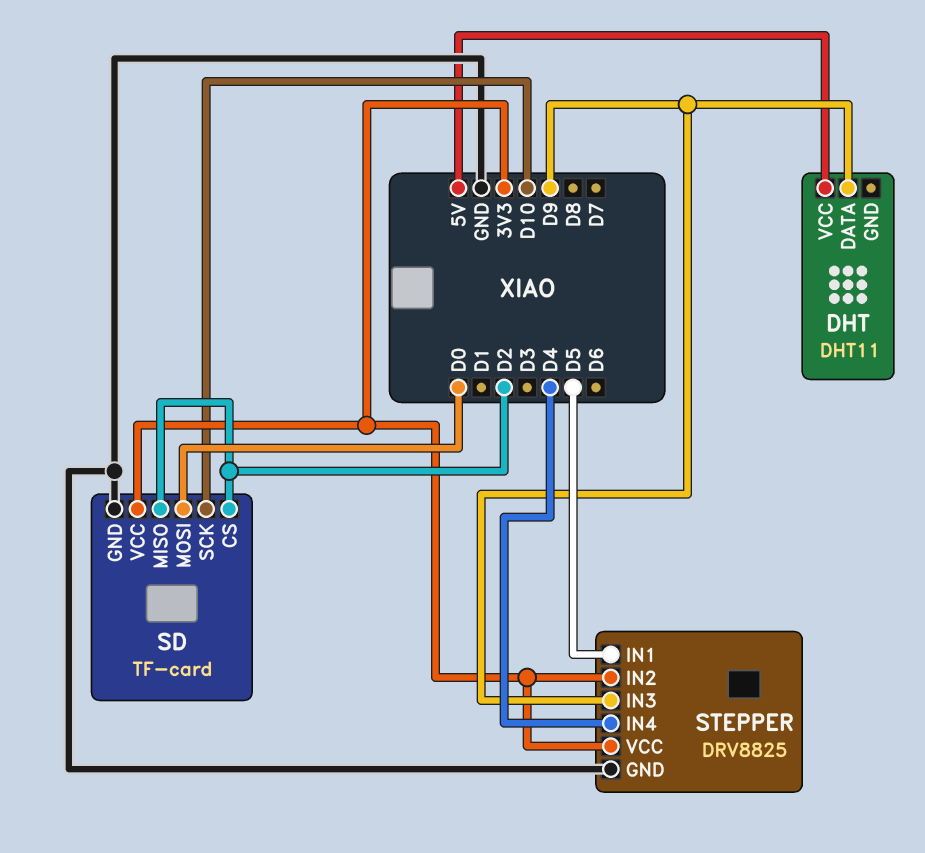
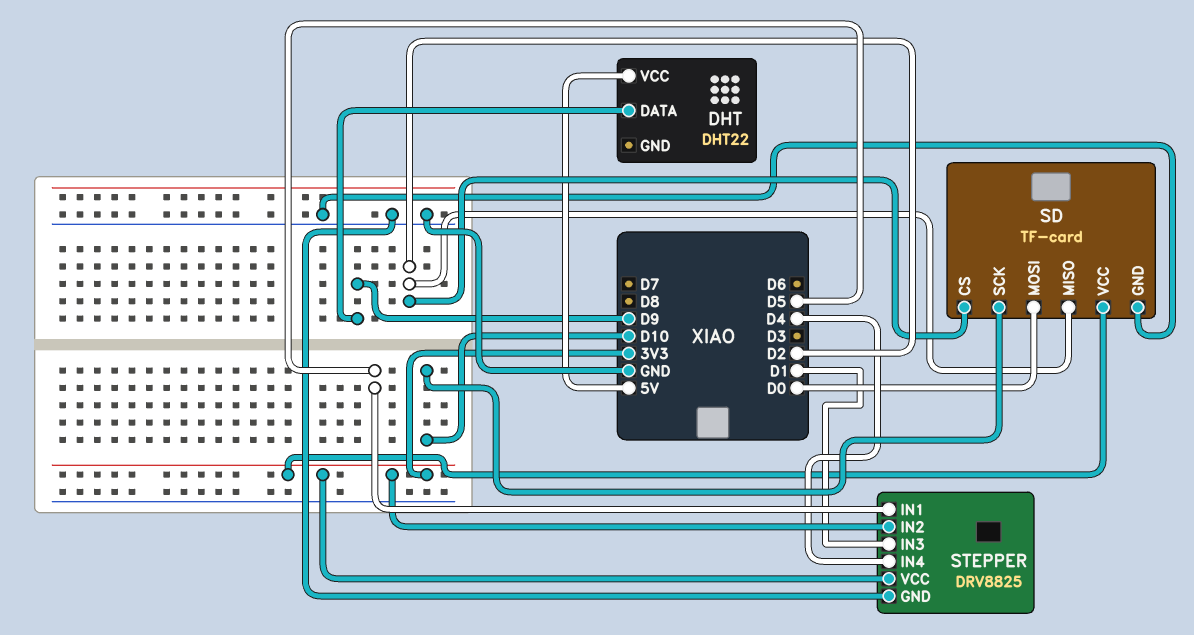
DHT: DHT11 -> DHT22
STEPPER pin IN3: D9 -> D1

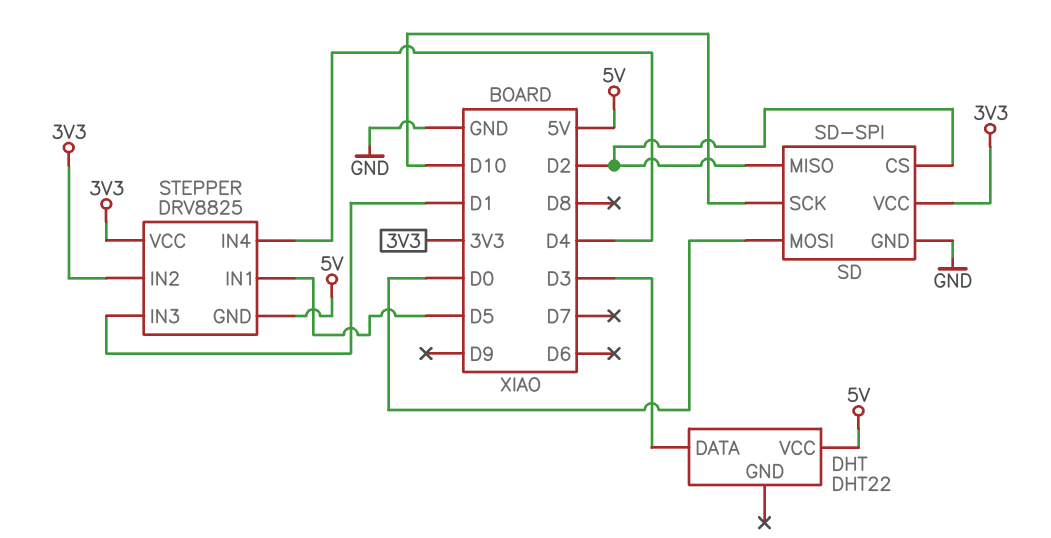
DHT pin DATA: D9 -> D3
SD: TF-card -> SD-SPI
STEPPER pin GND: GND -> 5V

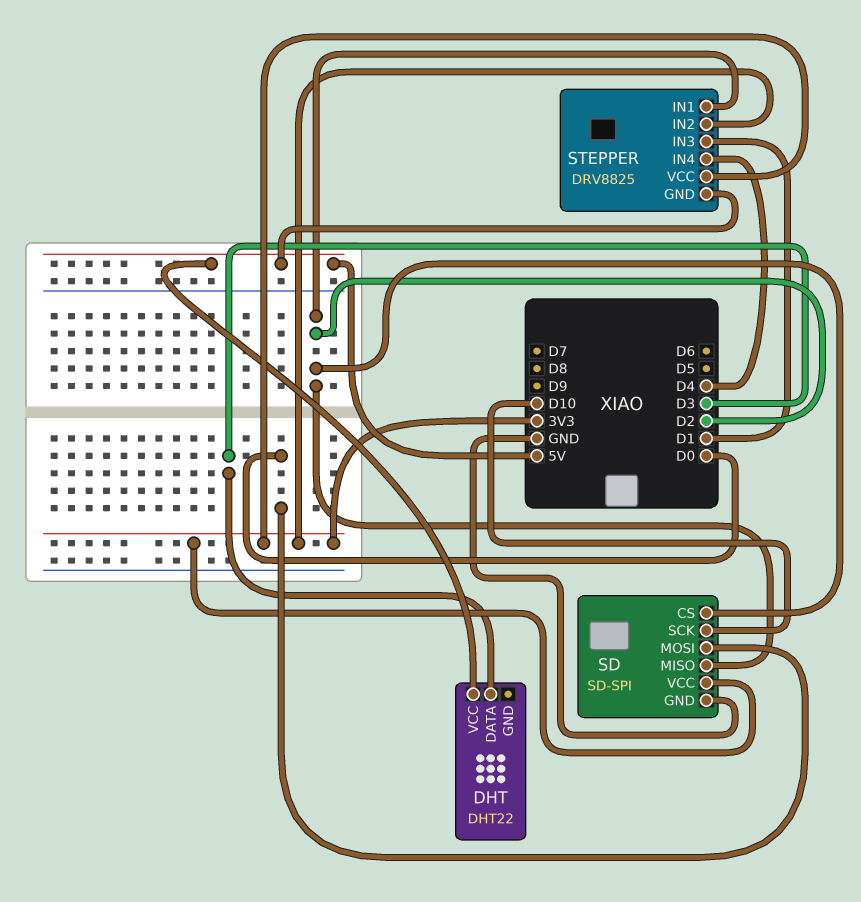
STEPPER pin IN1: D5 -> D2

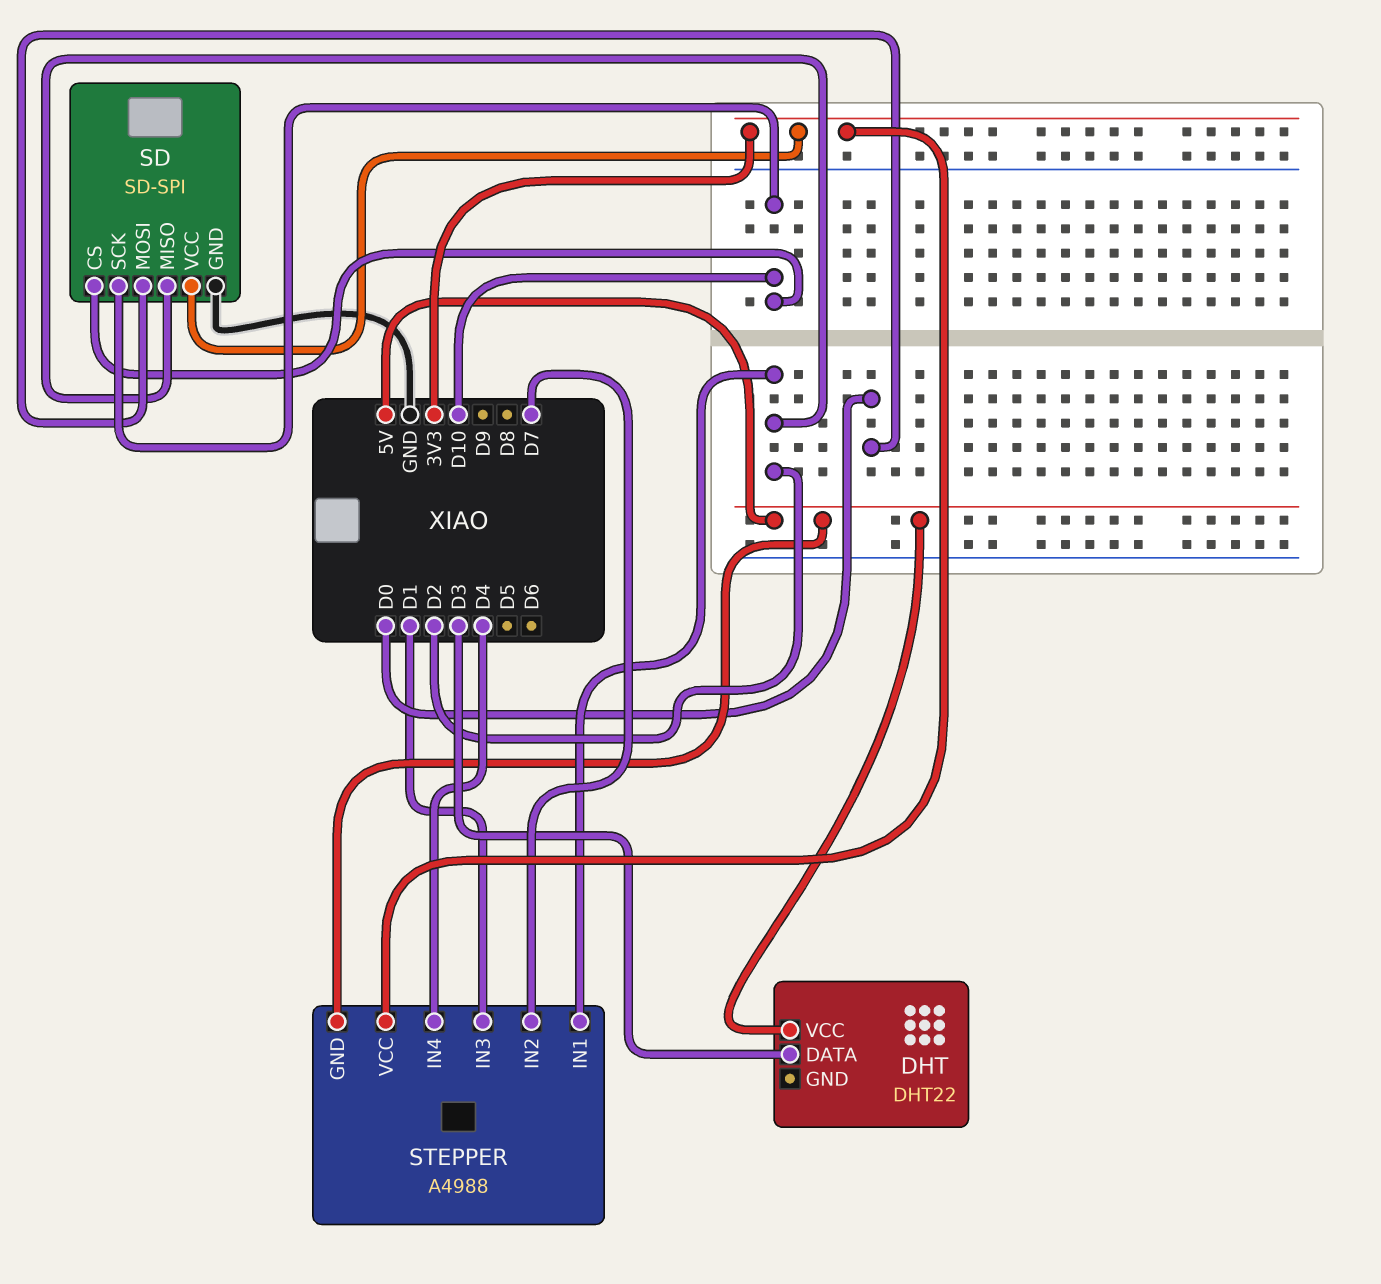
SD pin CS: D2 -> D10
STEPPER: DRV8825 -> A4988
STEPPER pin IN2: 3V3 -> D7

